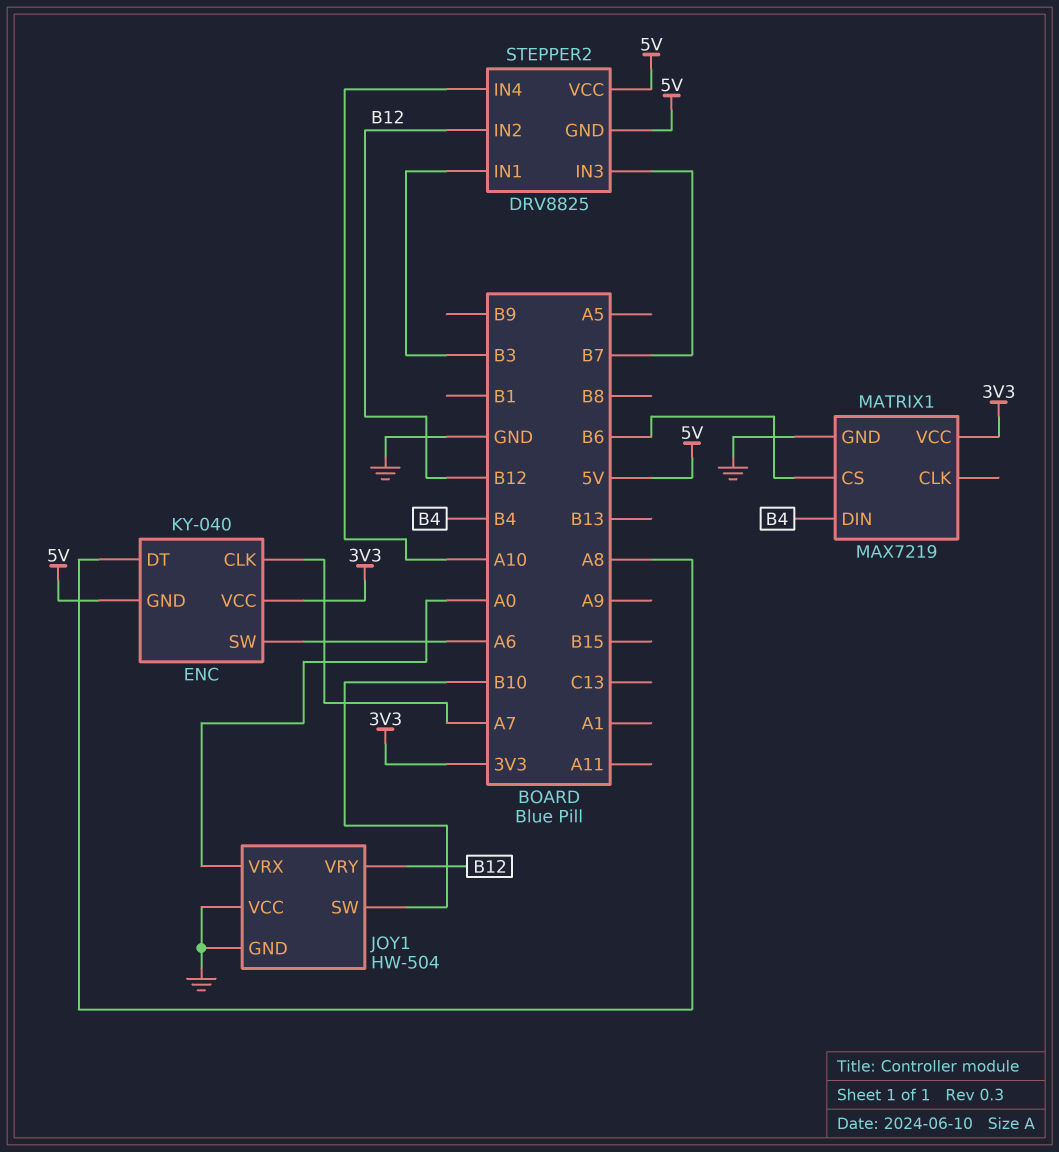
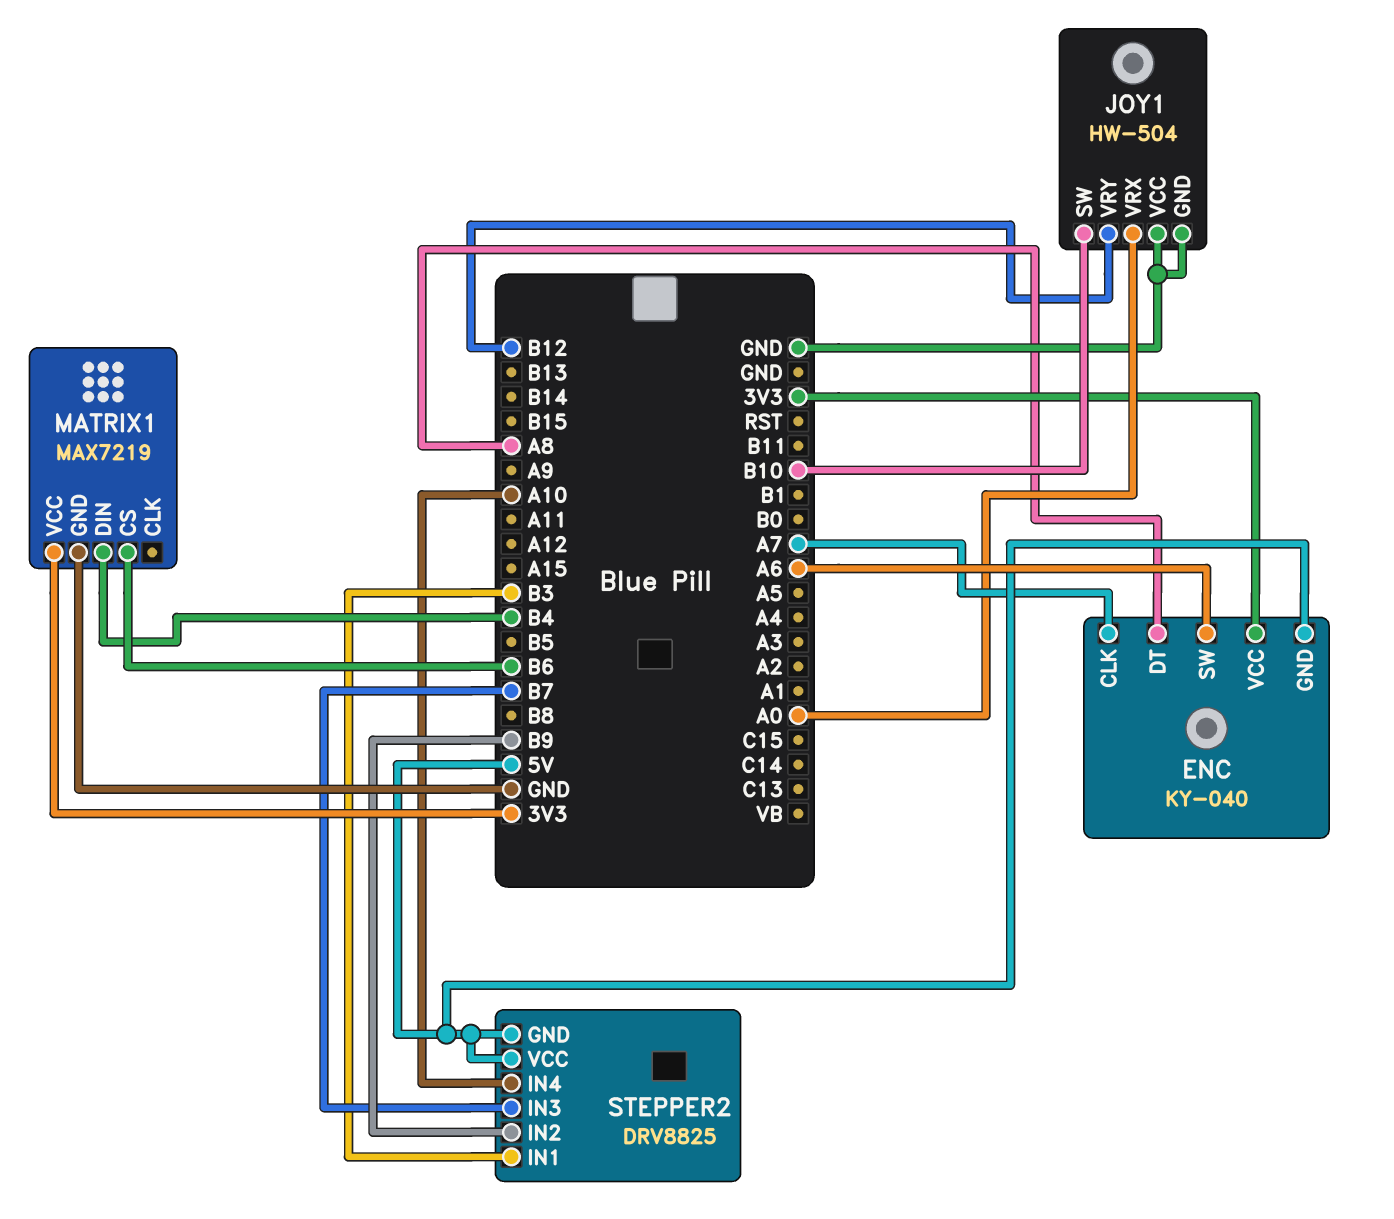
STEPPER2 pin IN2: B12 -> B9

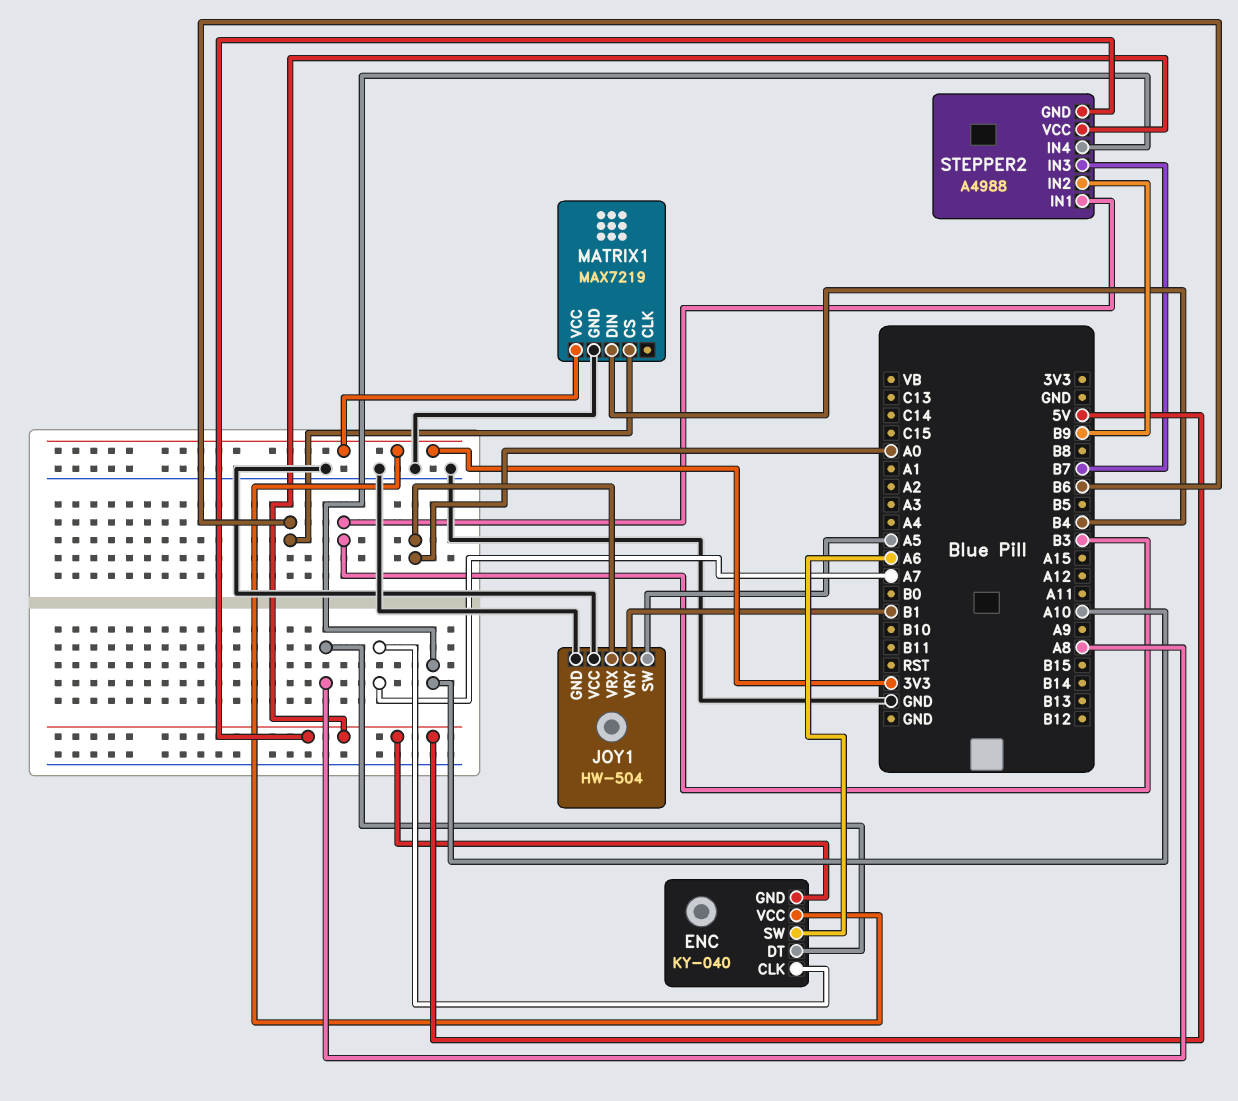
JOY1 pin SW: B10 -> A5
JOY1 pin VRY: B12 -> B1
STEPPER2: DRV8825 -> A4988

